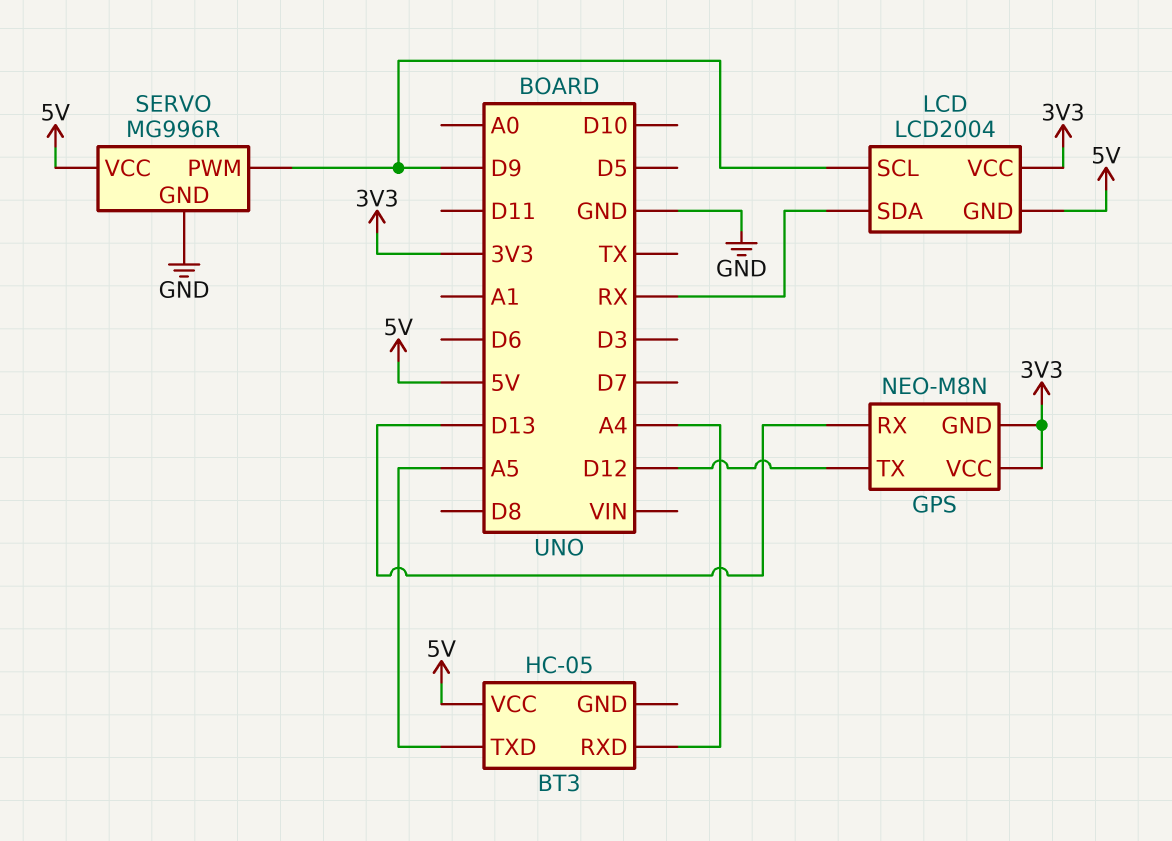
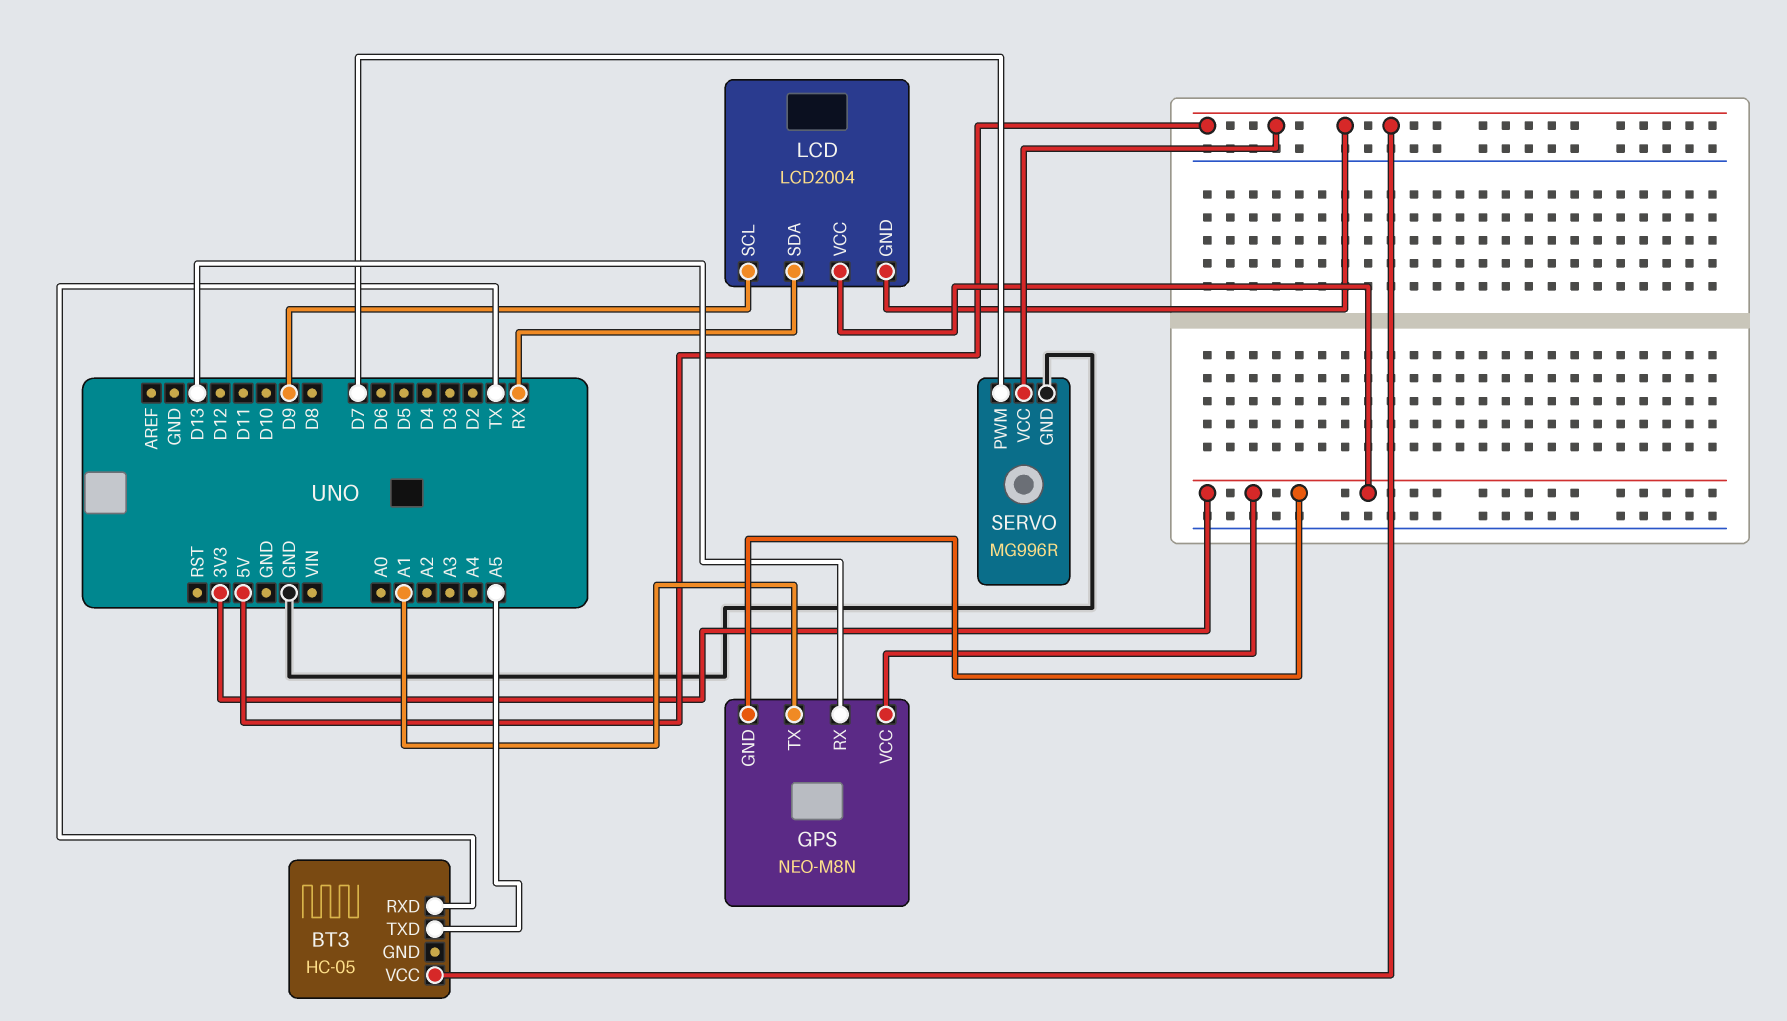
BT3 pin RXD: A4 -> TX
GPS pin TX: D12 -> A1
SERVO pin PWM: D9 -> D7

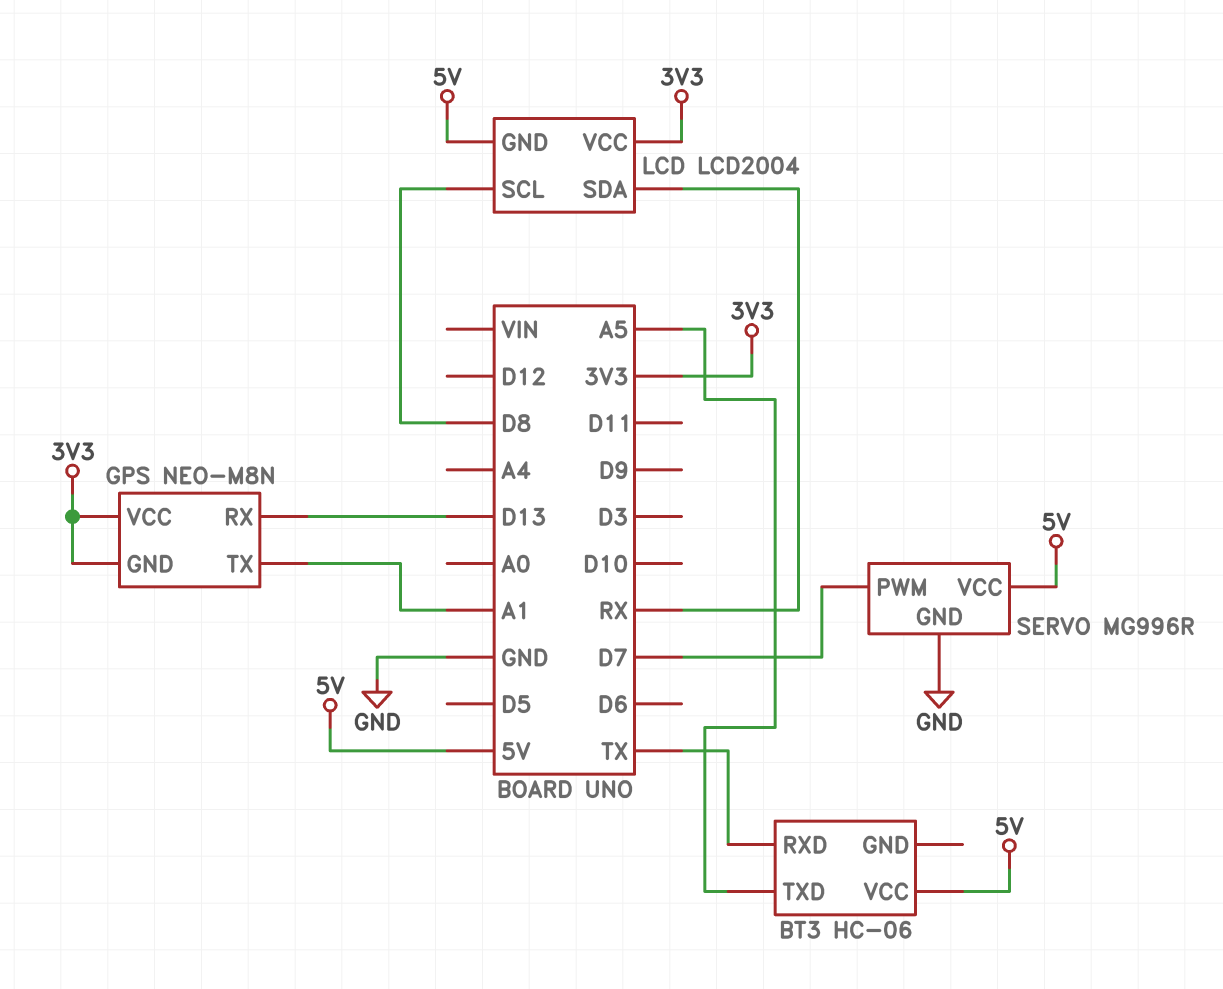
BT3: HC-05 -> HC-06
LCD pin SCL: D9 -> D8

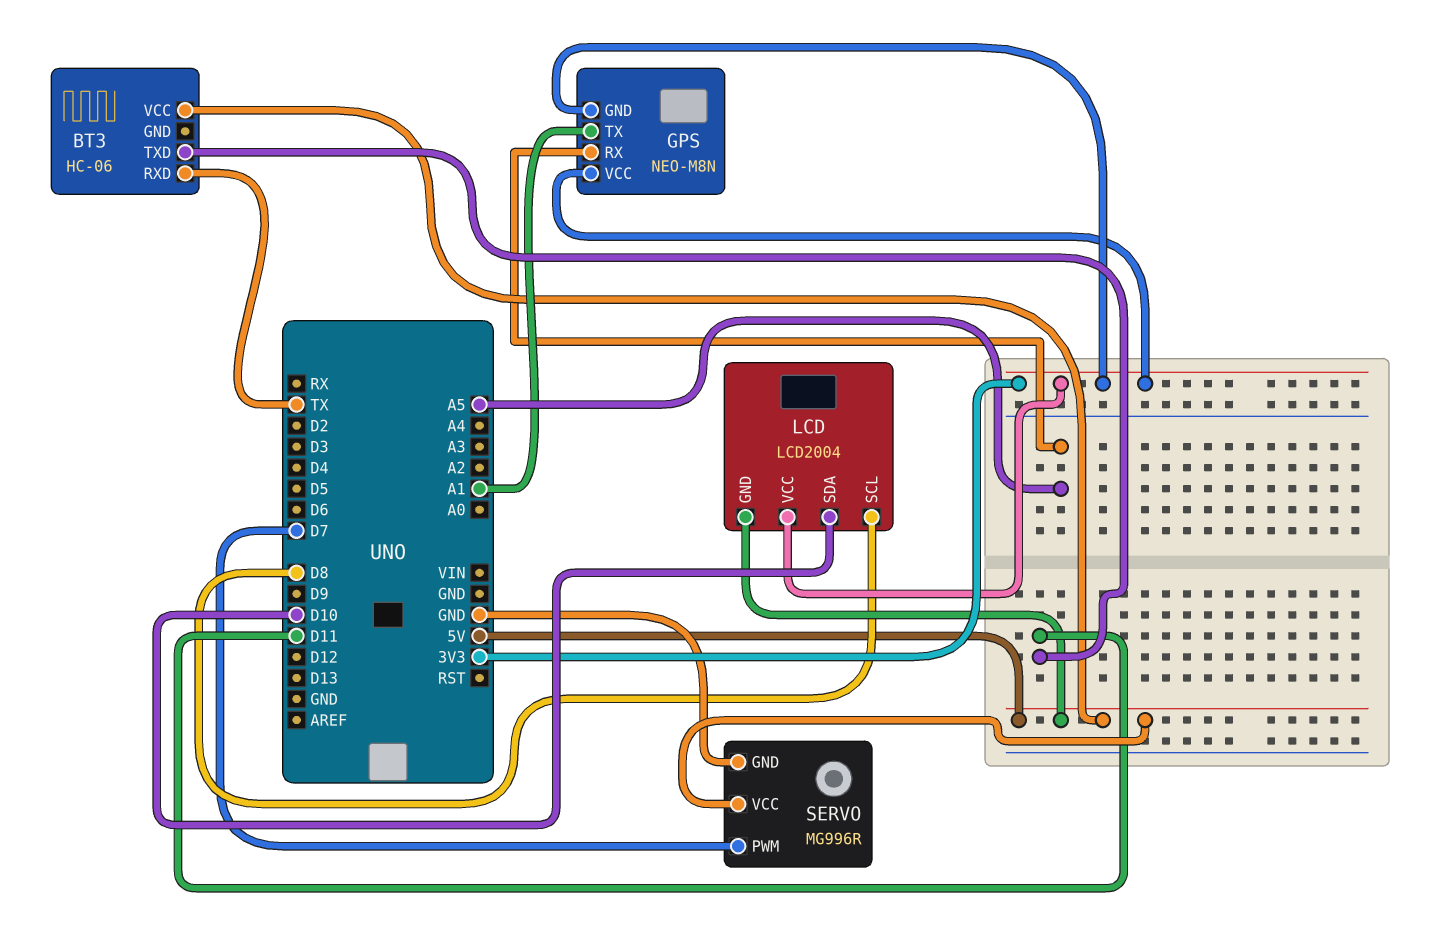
BT3 pin TXD: A5 -> D11
GPS pin RX: D13 -> A5
LCD pin SDA: RX -> D10

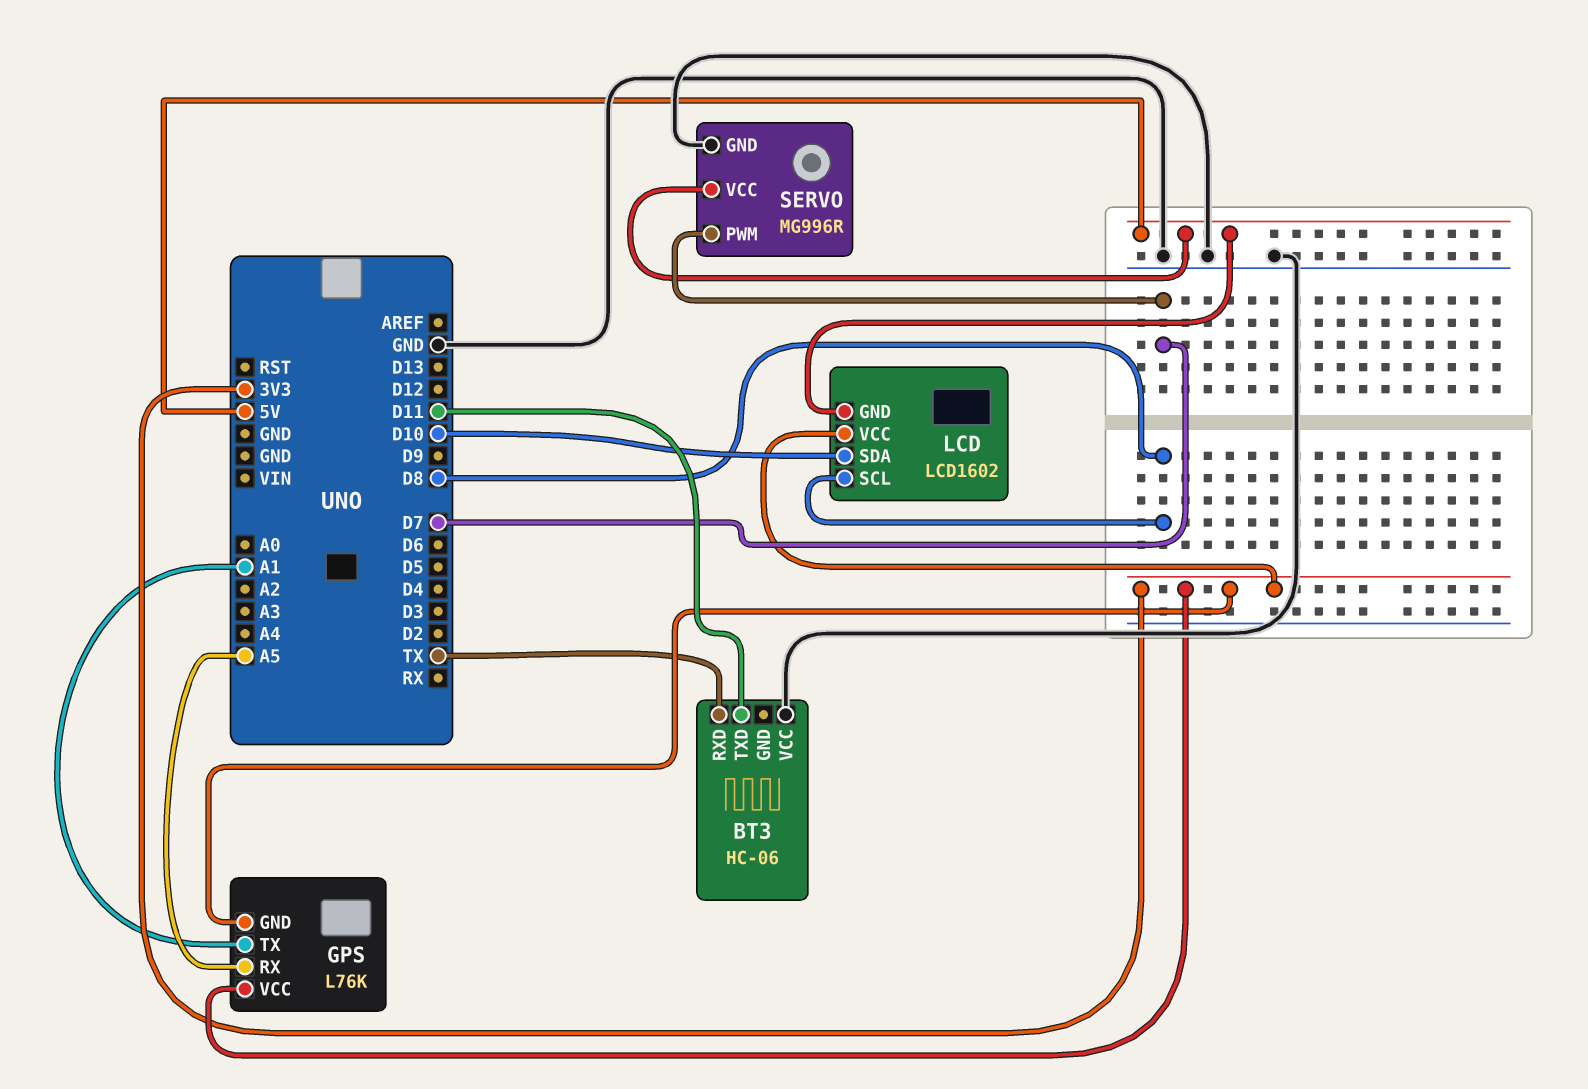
BT3 pin VCC: 5V -> GND
GPS: NEO-M8N -> L76K
LCD: LCD2004 -> LCD1602

